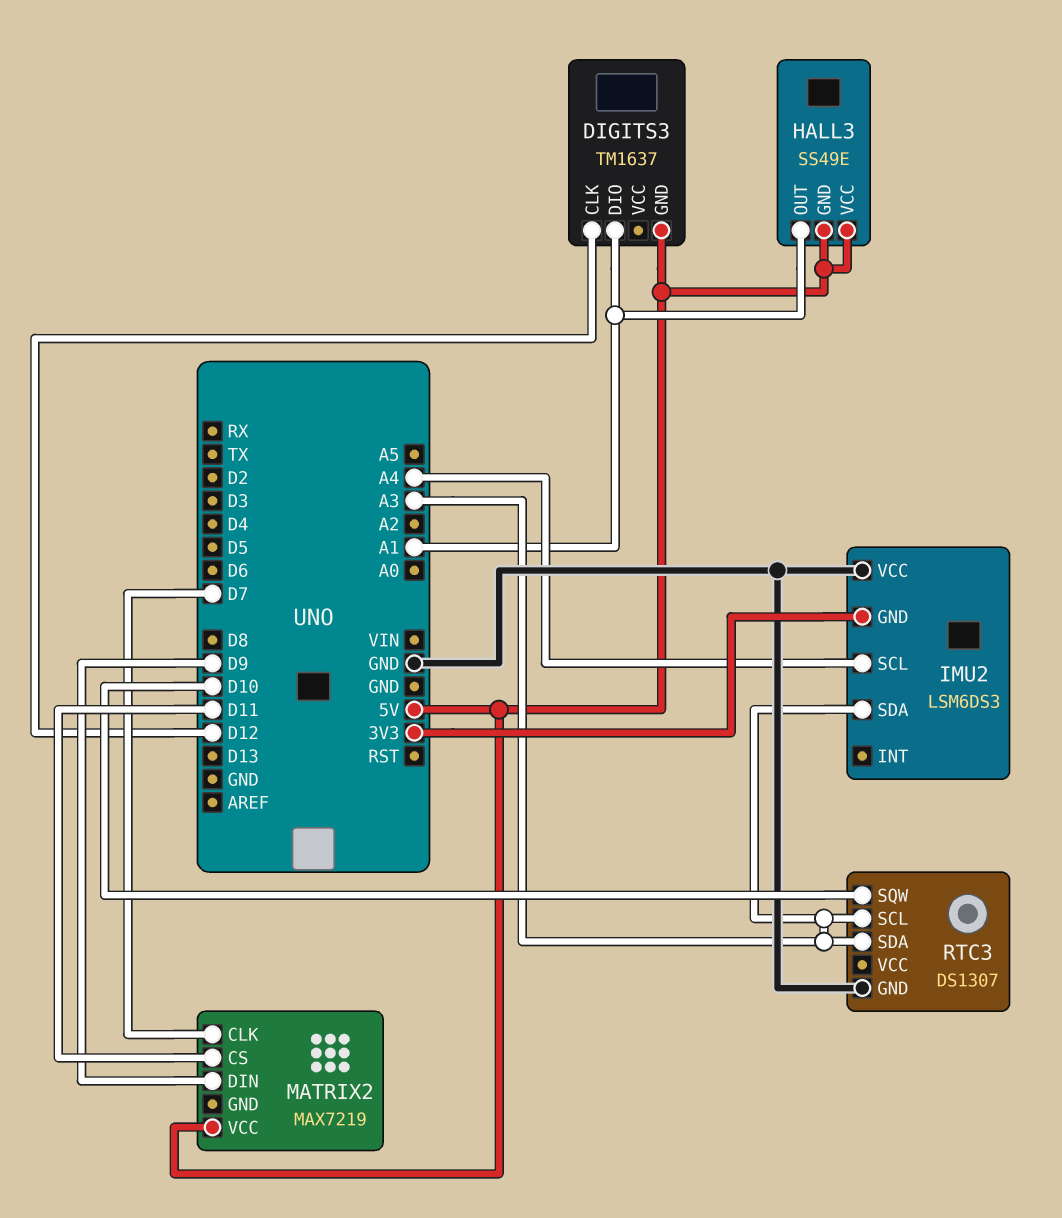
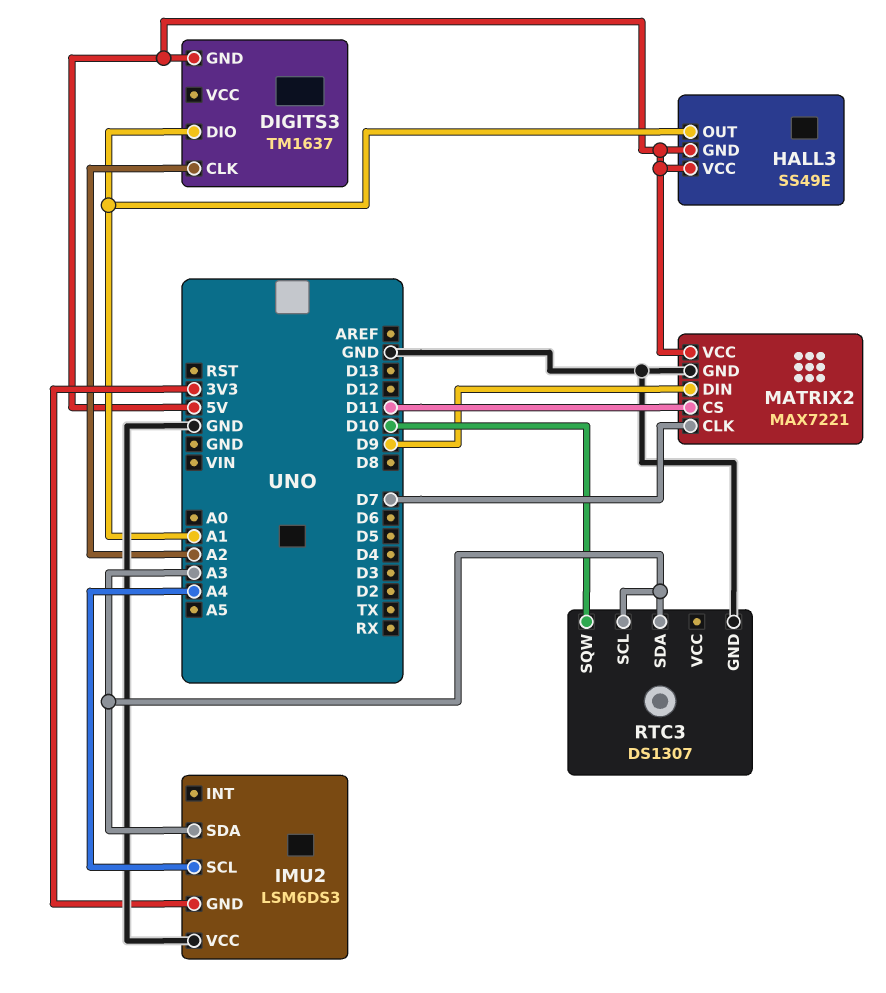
DIGITS3 pin CLK: D12 -> A2
MATRIX2: MAX7219 -> MAX7221
MATRIX2 pin GND: none -> GND

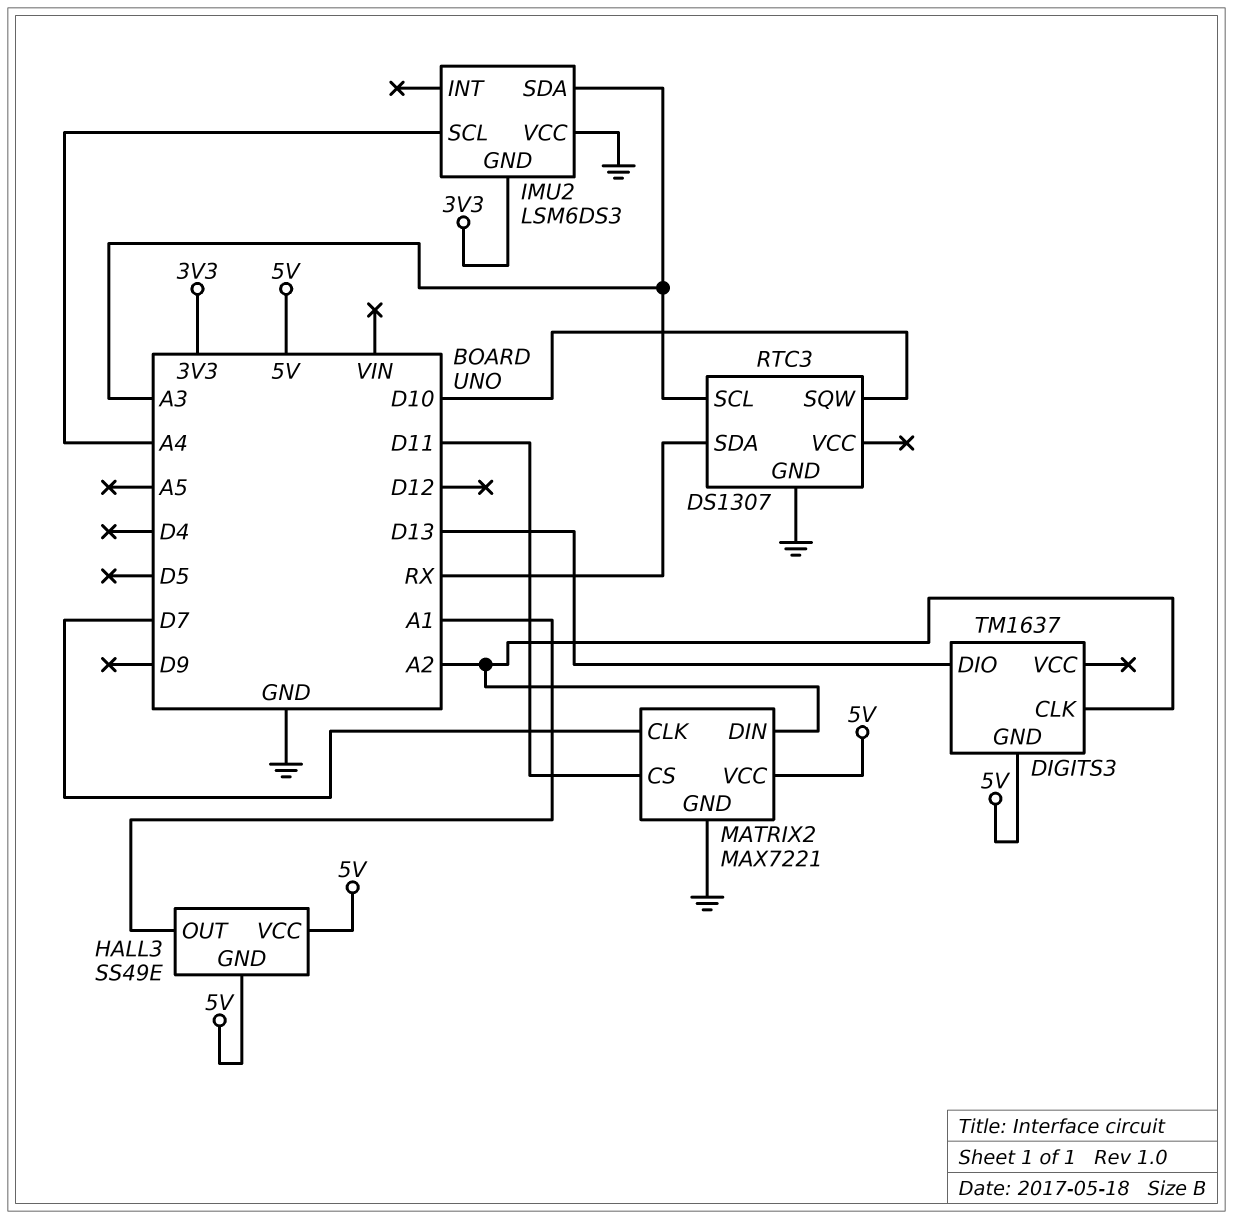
DIGITS3 pin DIO: A1 -> D13
MATRIX2 pin DIN: D9 -> A2
RTC3 pin SDA: A3 -> RX

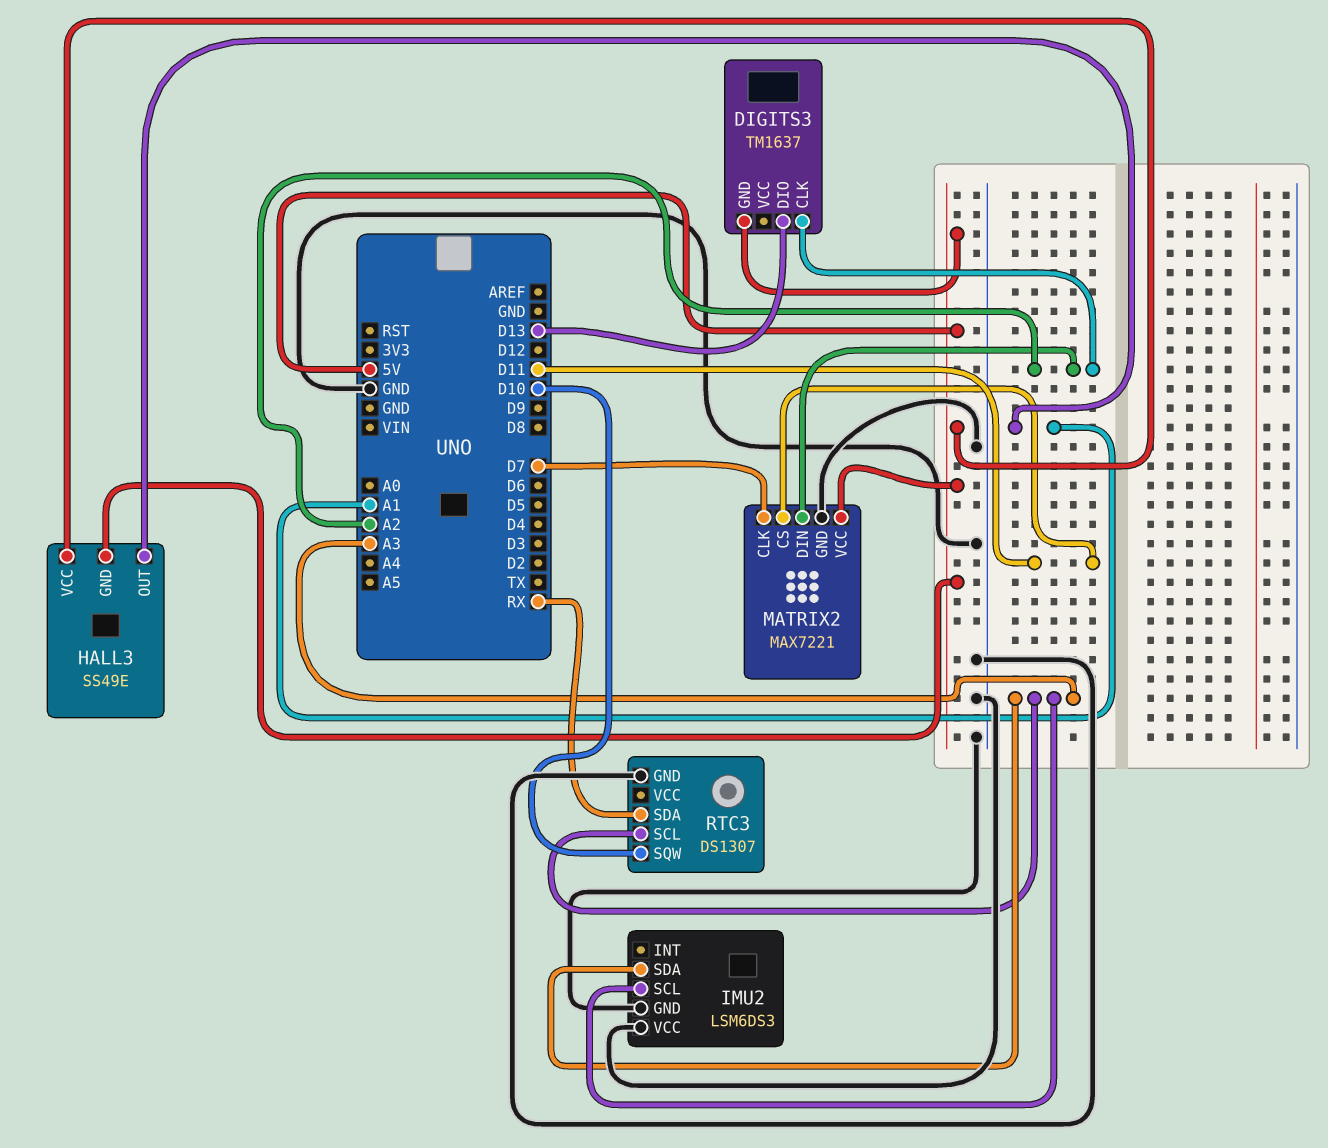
IMU2 pin GND: 3V3 -> GND
IMU2 pin SCL: A4 -> A3

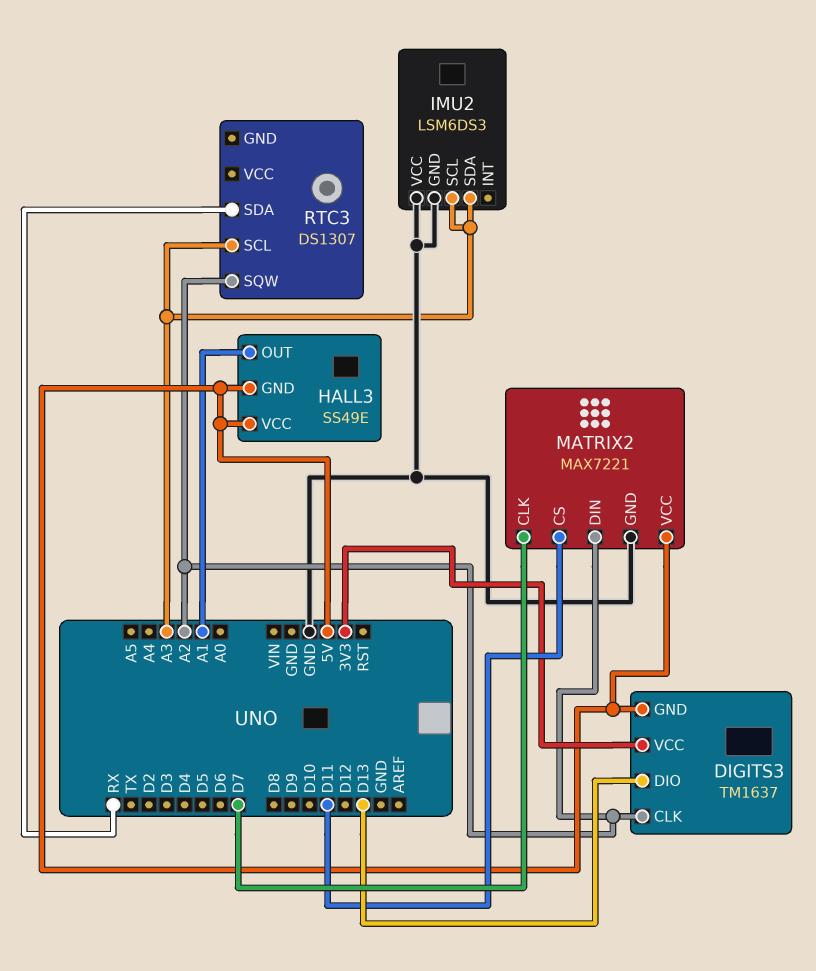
DIGITS3 pin VCC: none -> 3V3
RTC3 pin GND: GND -> none
RTC3 pin SQW: D10 -> A2

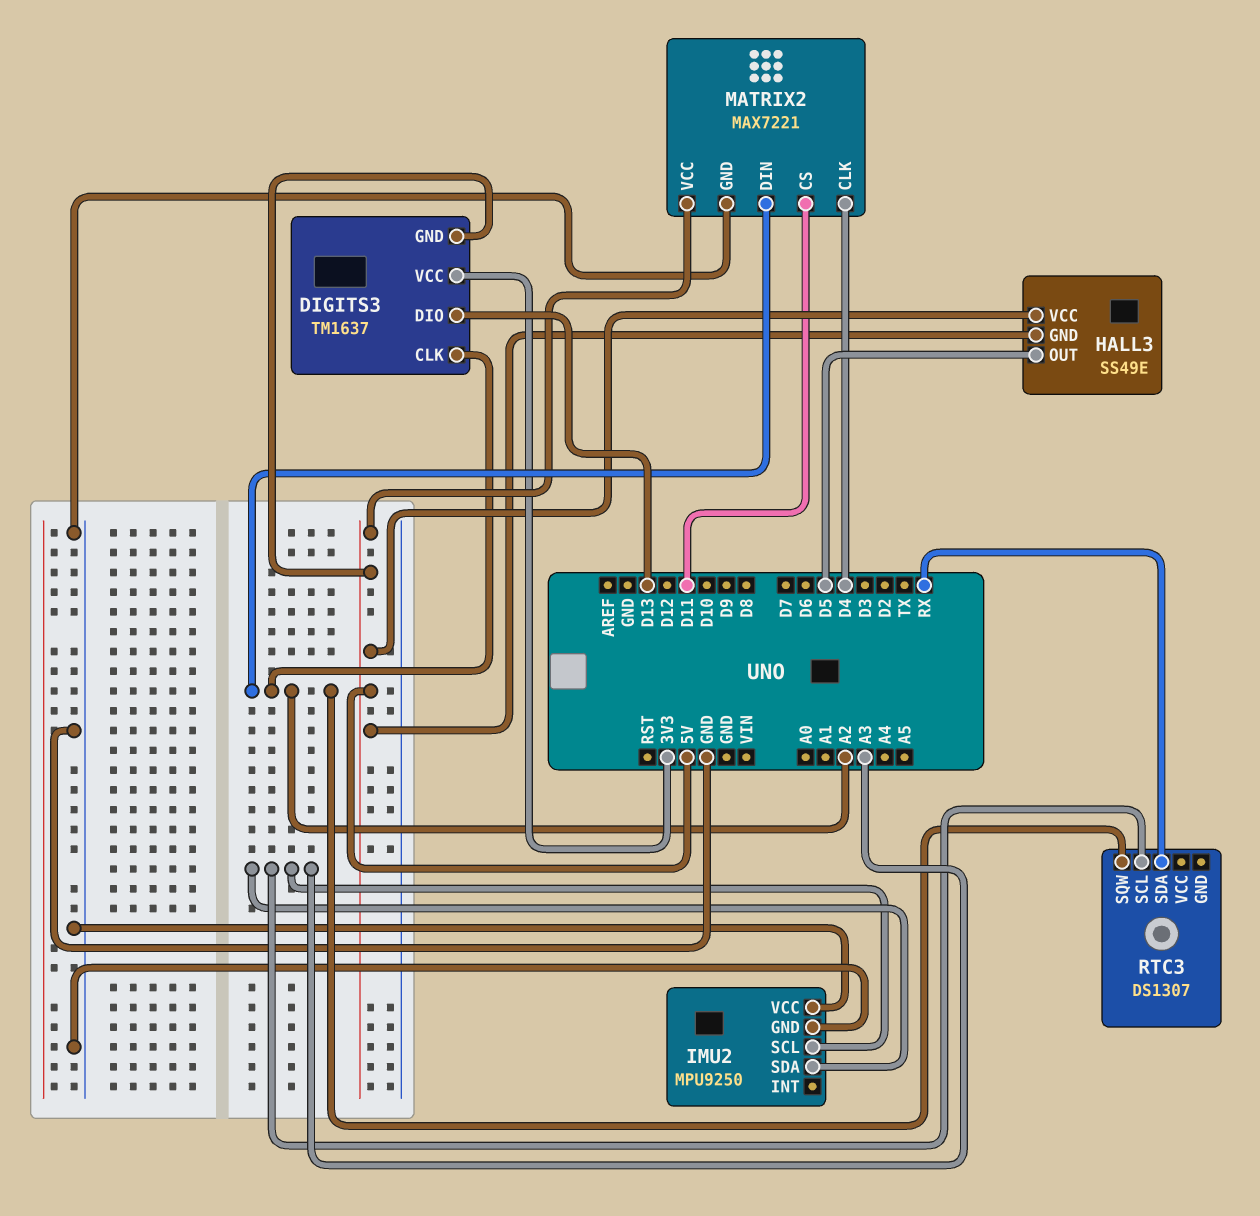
HALL3 pin OUT: A1 -> D5
IMU2: LSM6DS3 -> MPU9250
MATRIX2 pin CLK: D7 -> D4

